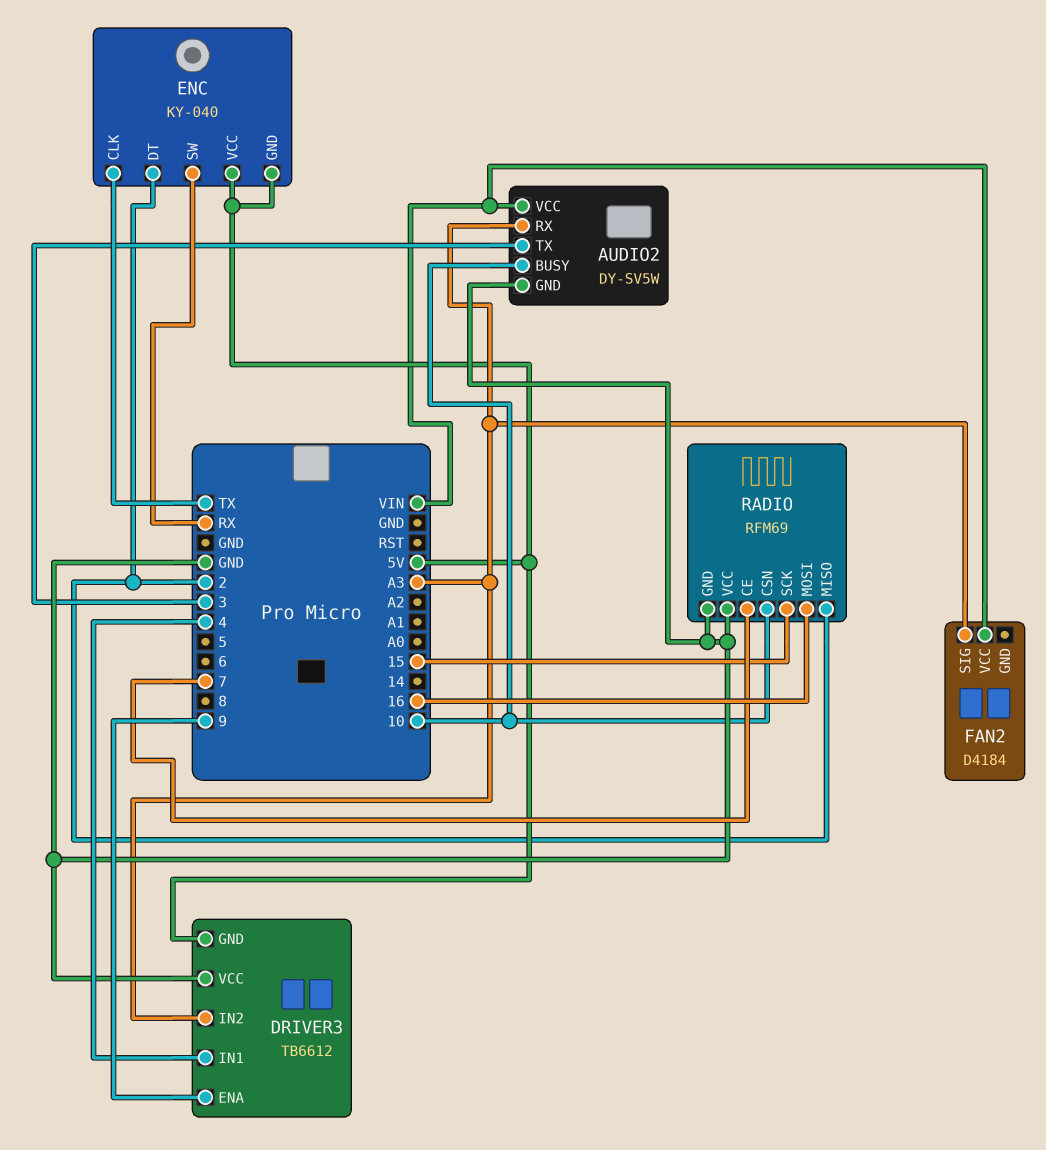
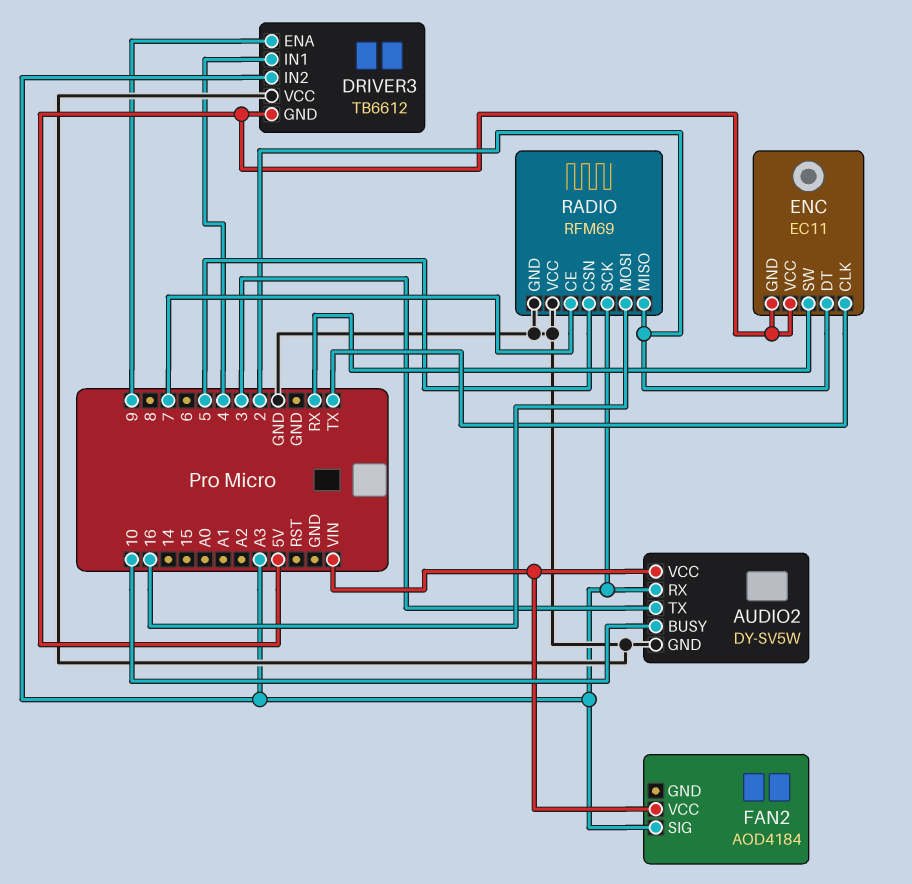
ENC: KY-040 -> EC11
FAN2: D4184 -> AOD4184
RADIO pin CSN: 10 -> 5
RADIO pin SCK: 15 -> A3

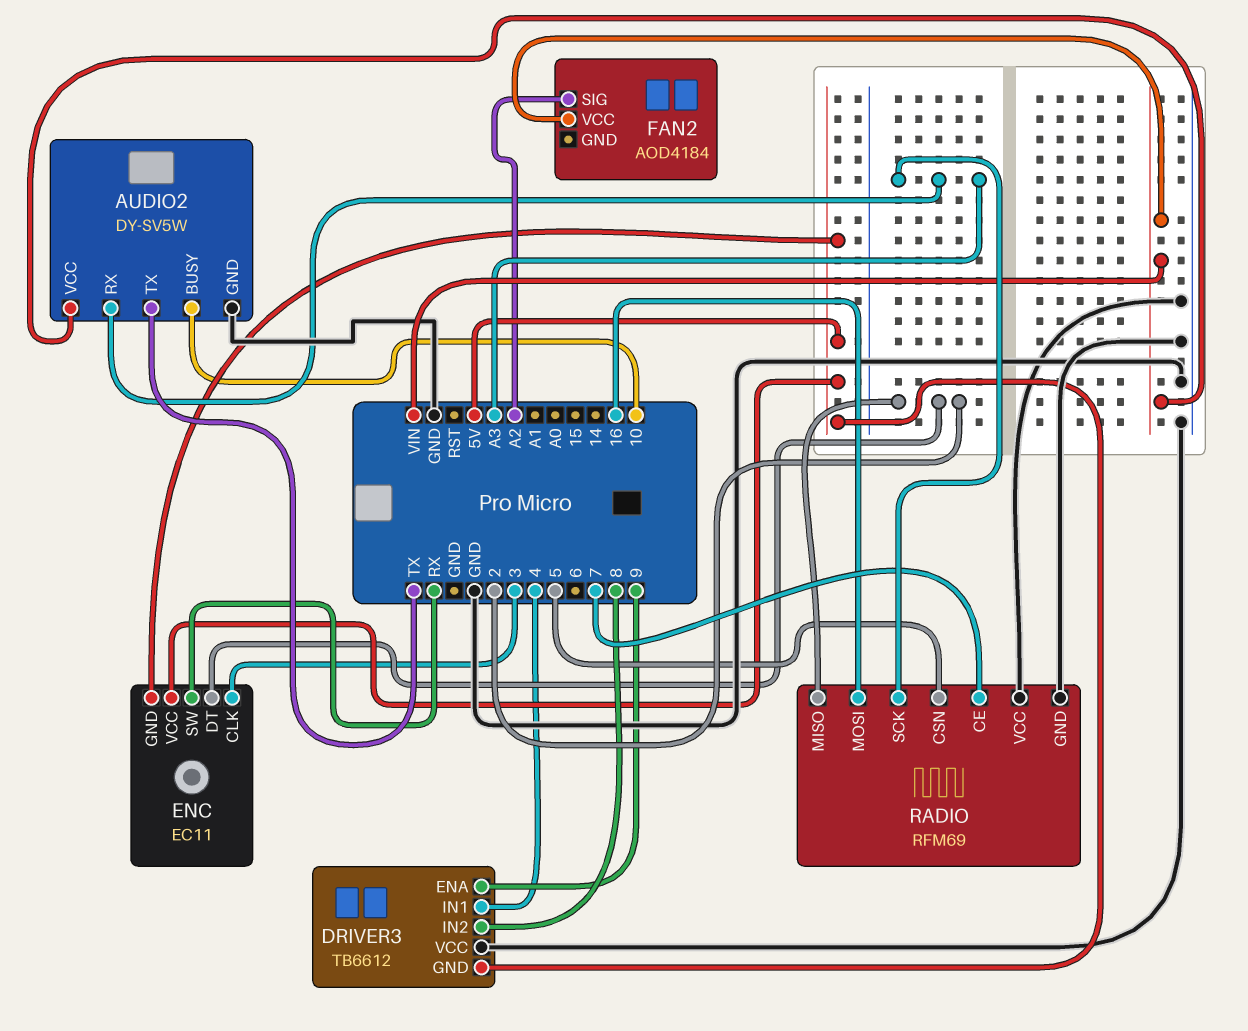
AUDIO2 pin TX: 3 -> TX
DRIVER3 pin IN2: A3 -> 8
ENC pin CLK: TX -> 3
FAN2 pin SIG: A3 -> A2

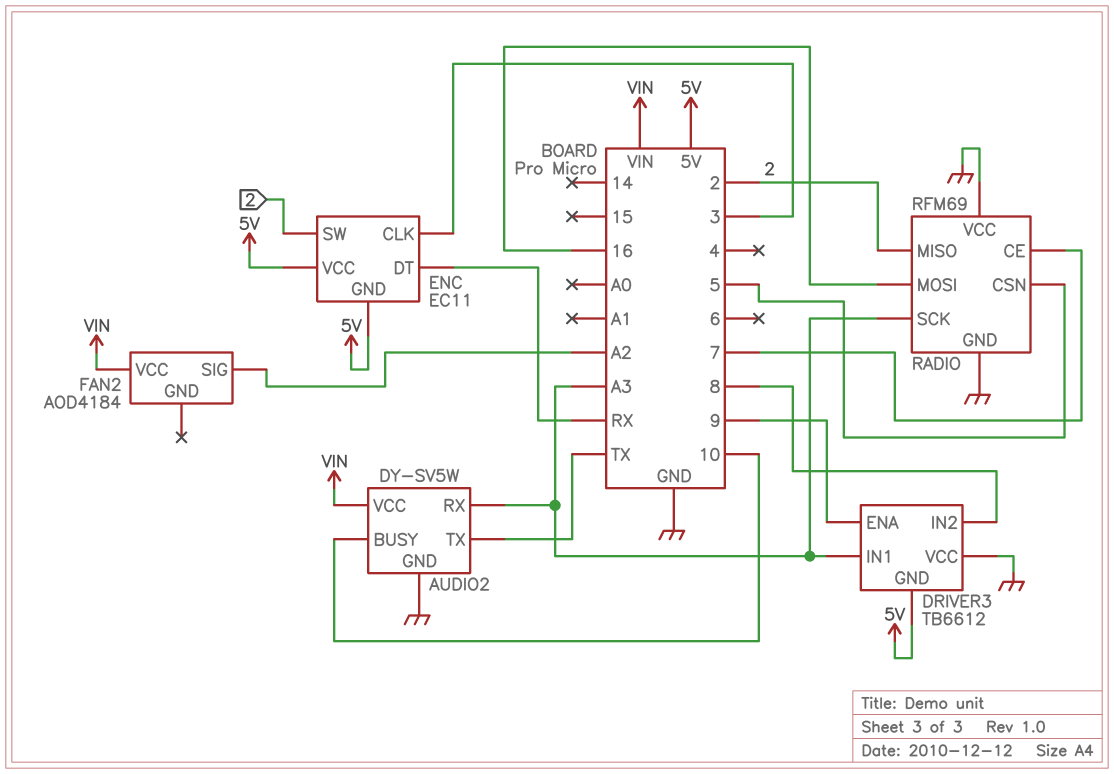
DRIVER3 pin IN1: 4 -> A3
ENC pin DT: 2 -> RX
ENC pin SW: RX -> 2

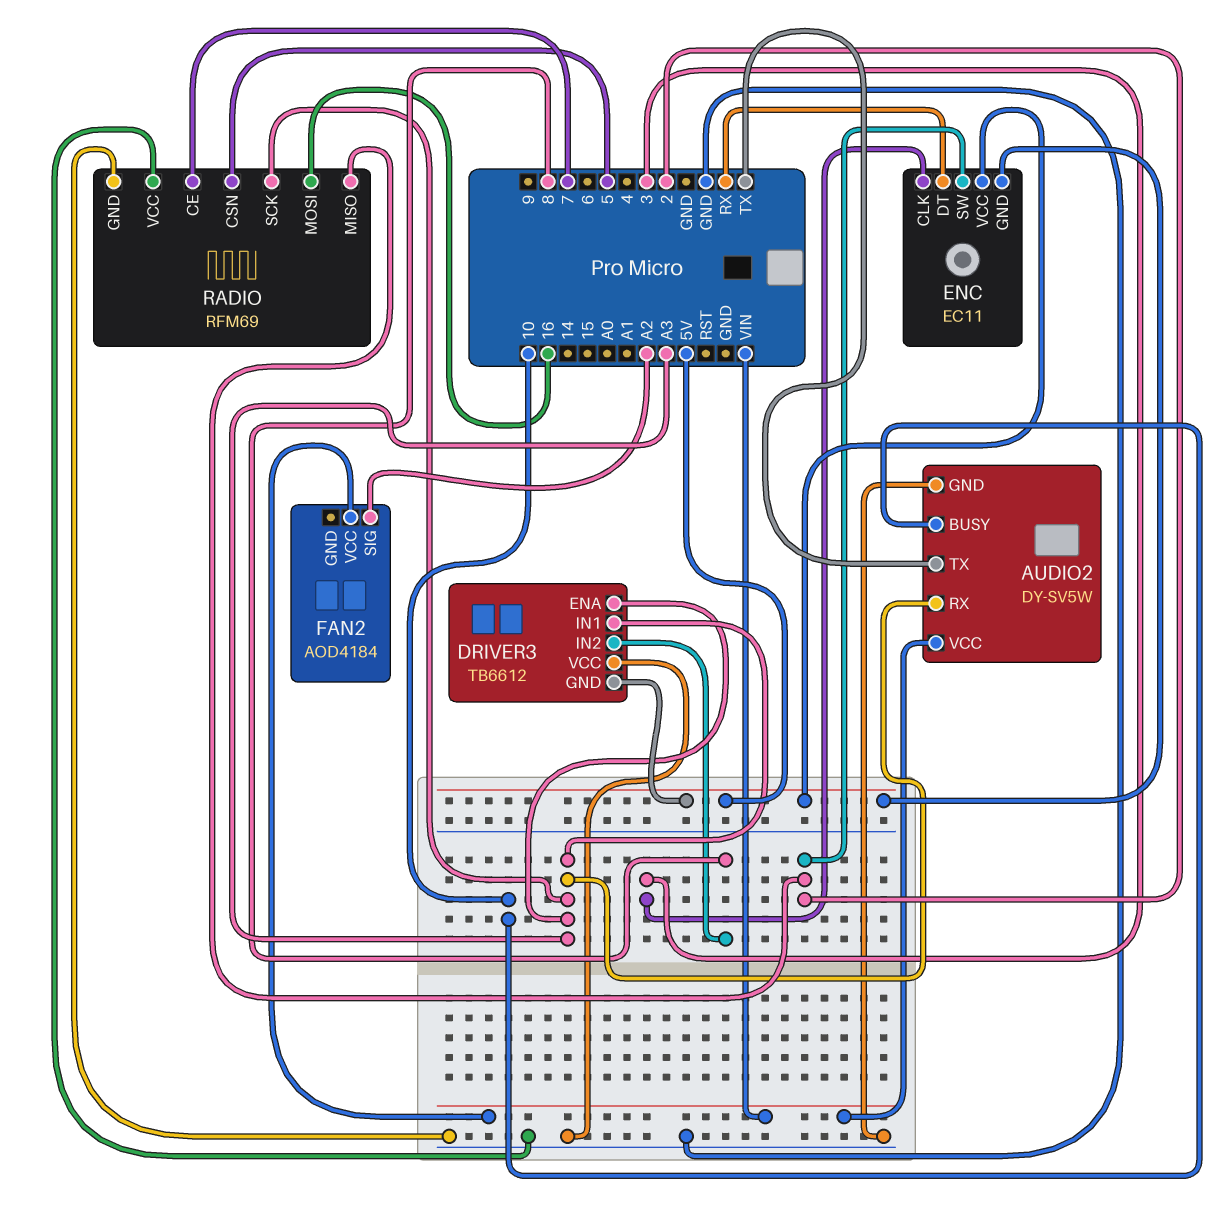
DRIVER3 pin ENA: 9 -> A3

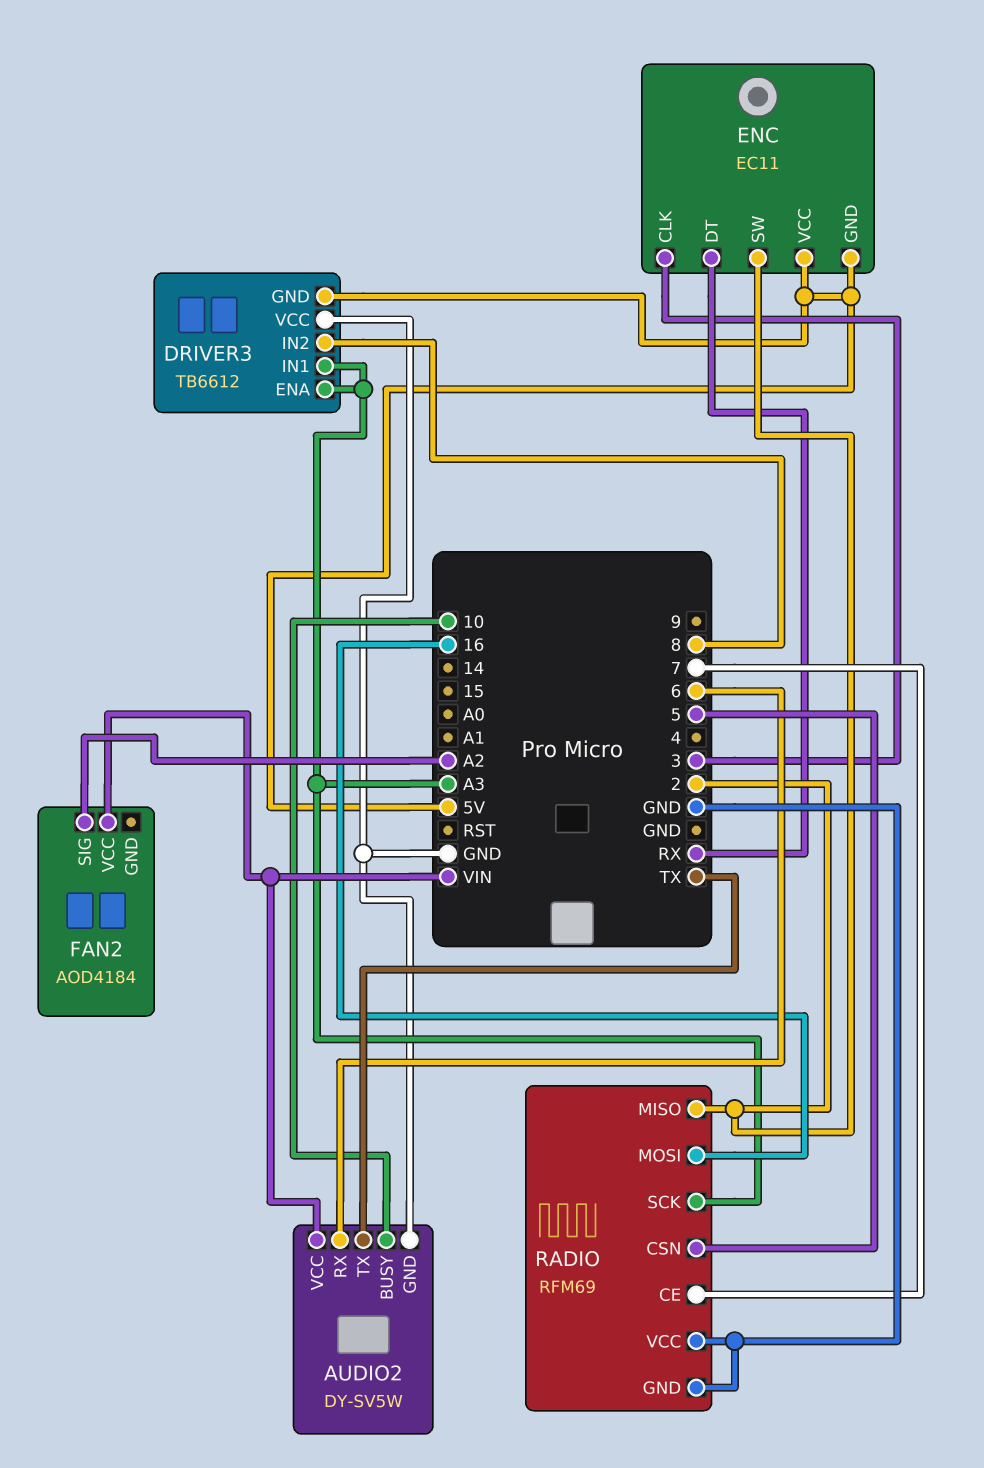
AUDIO2 pin RX: A3 -> 6

